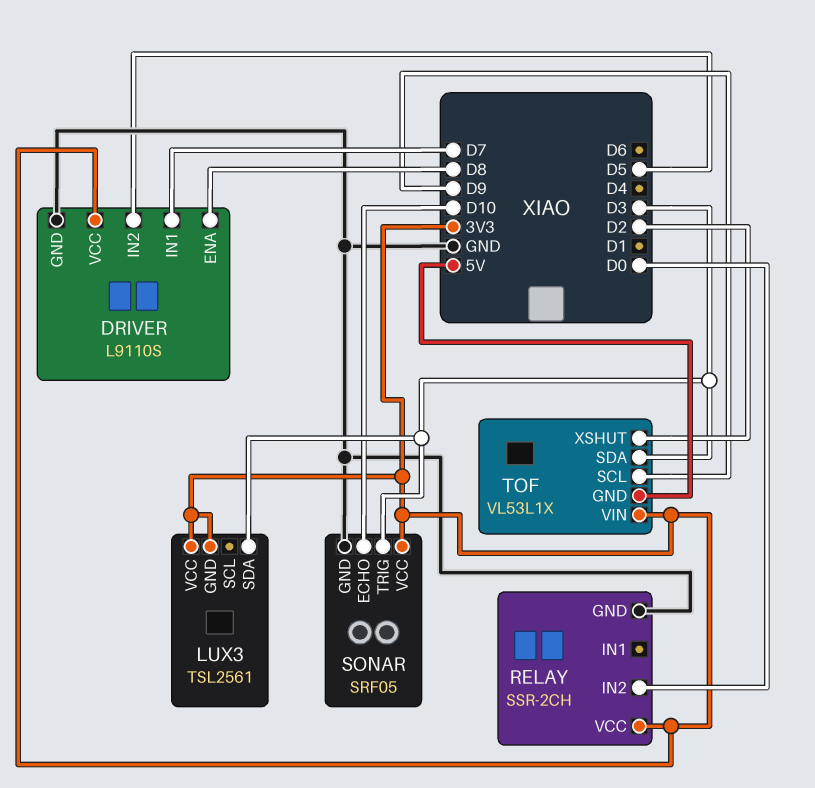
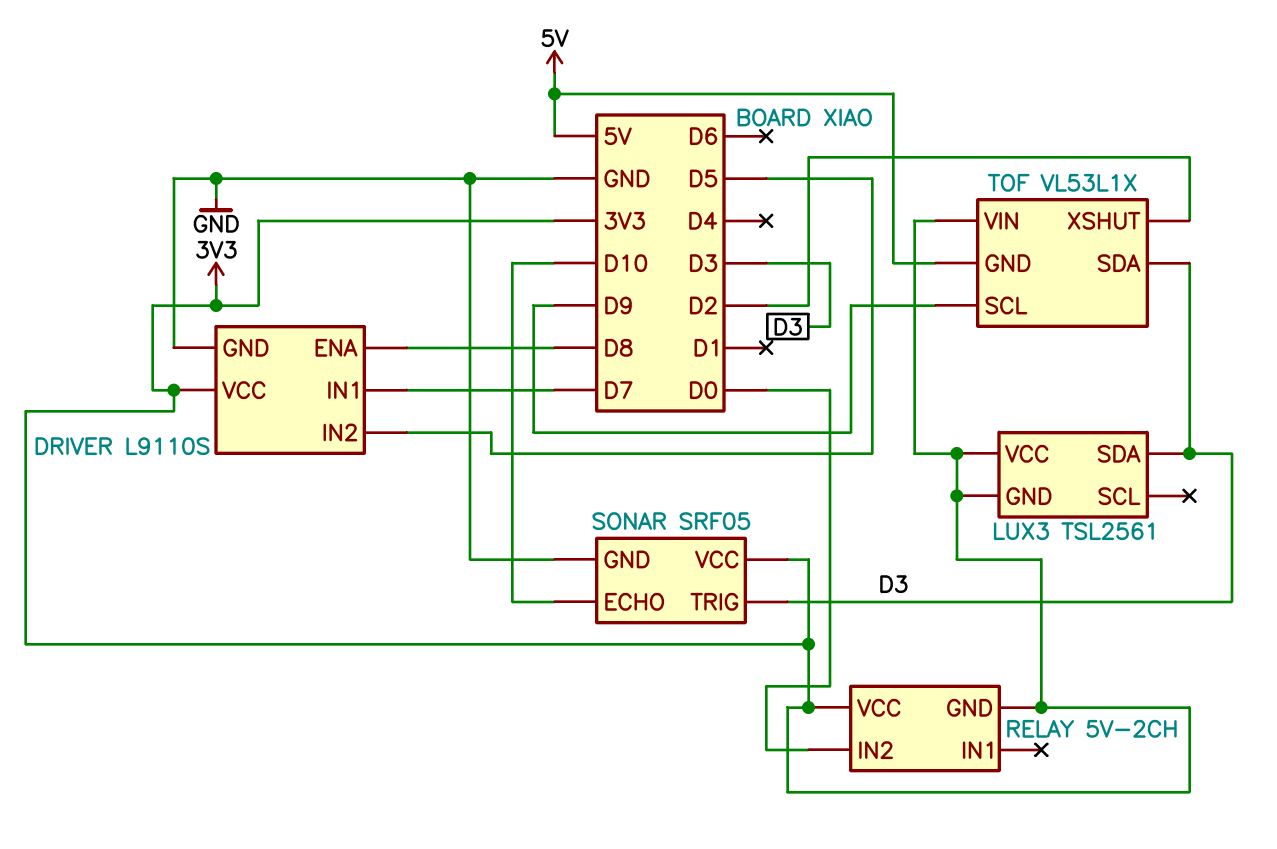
RELAY: SSR-2CH -> 5V-2CH
RELAY pin GND: GND -> 3V3

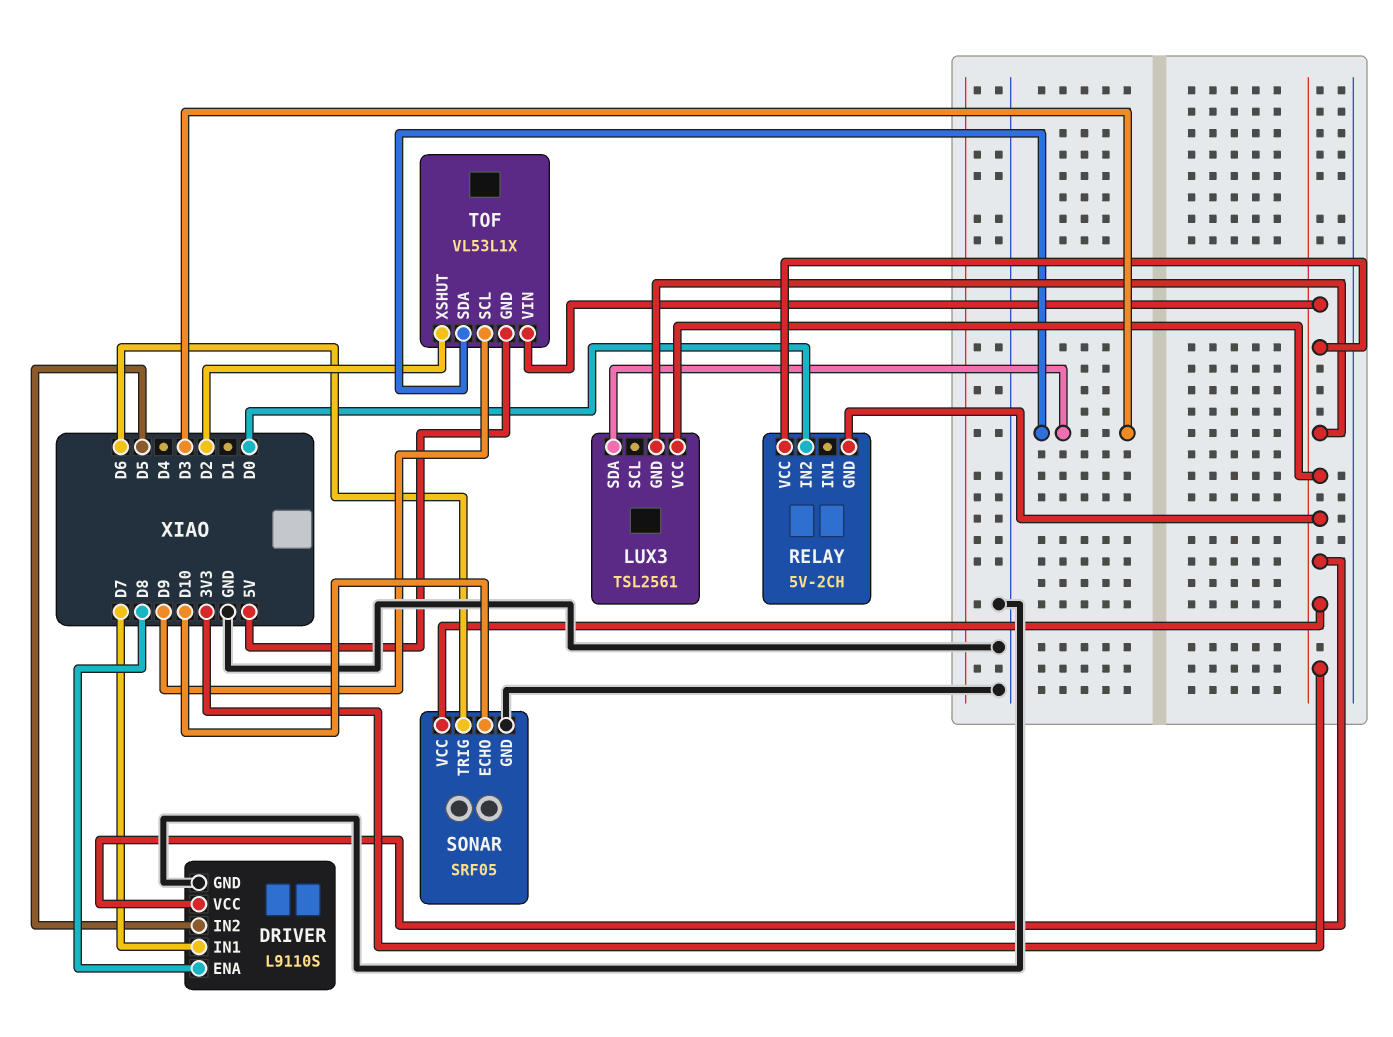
SONAR pin TRIG: D3 -> D6

